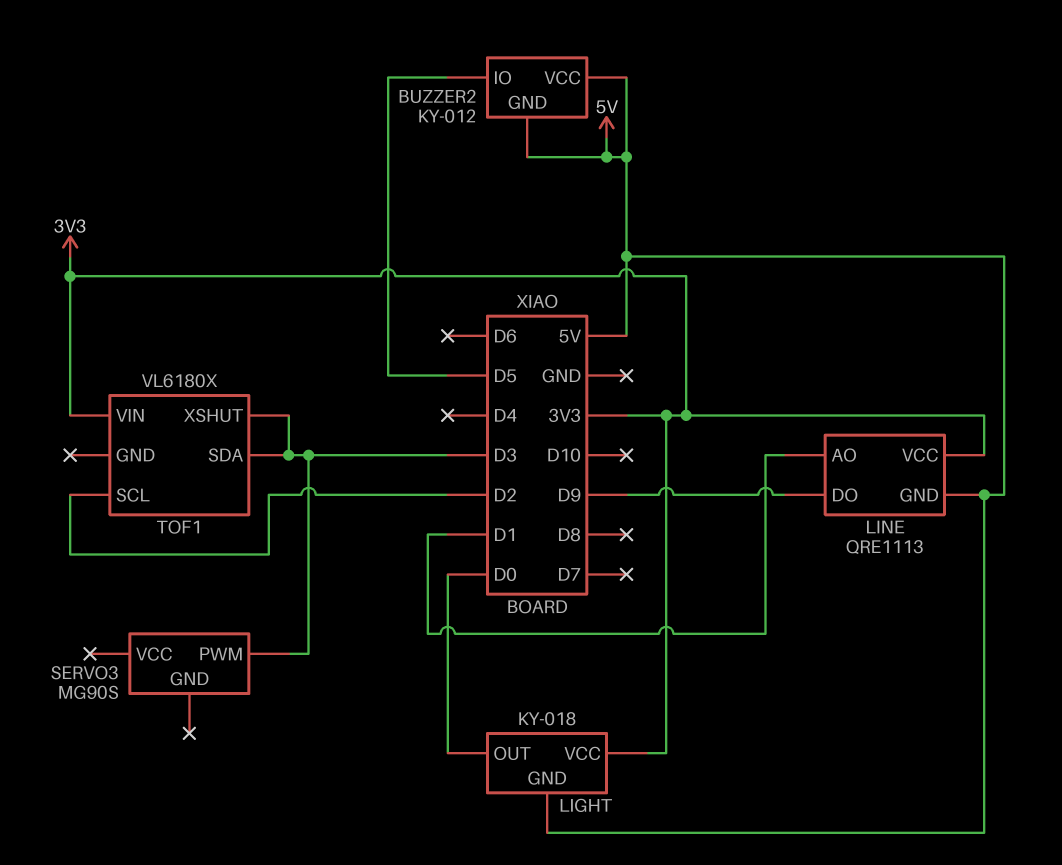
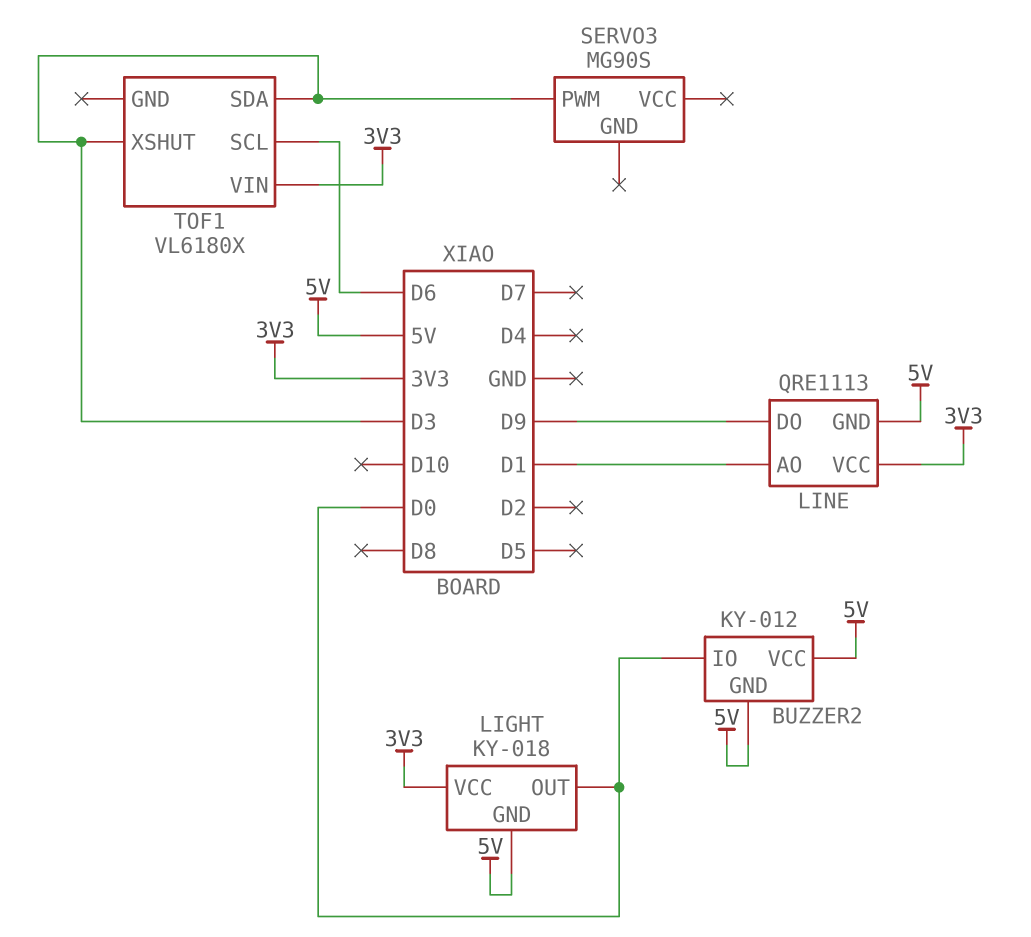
BUZZER2 pin IO: D5 -> D0
TOF1 pin SCL: D2 -> D6

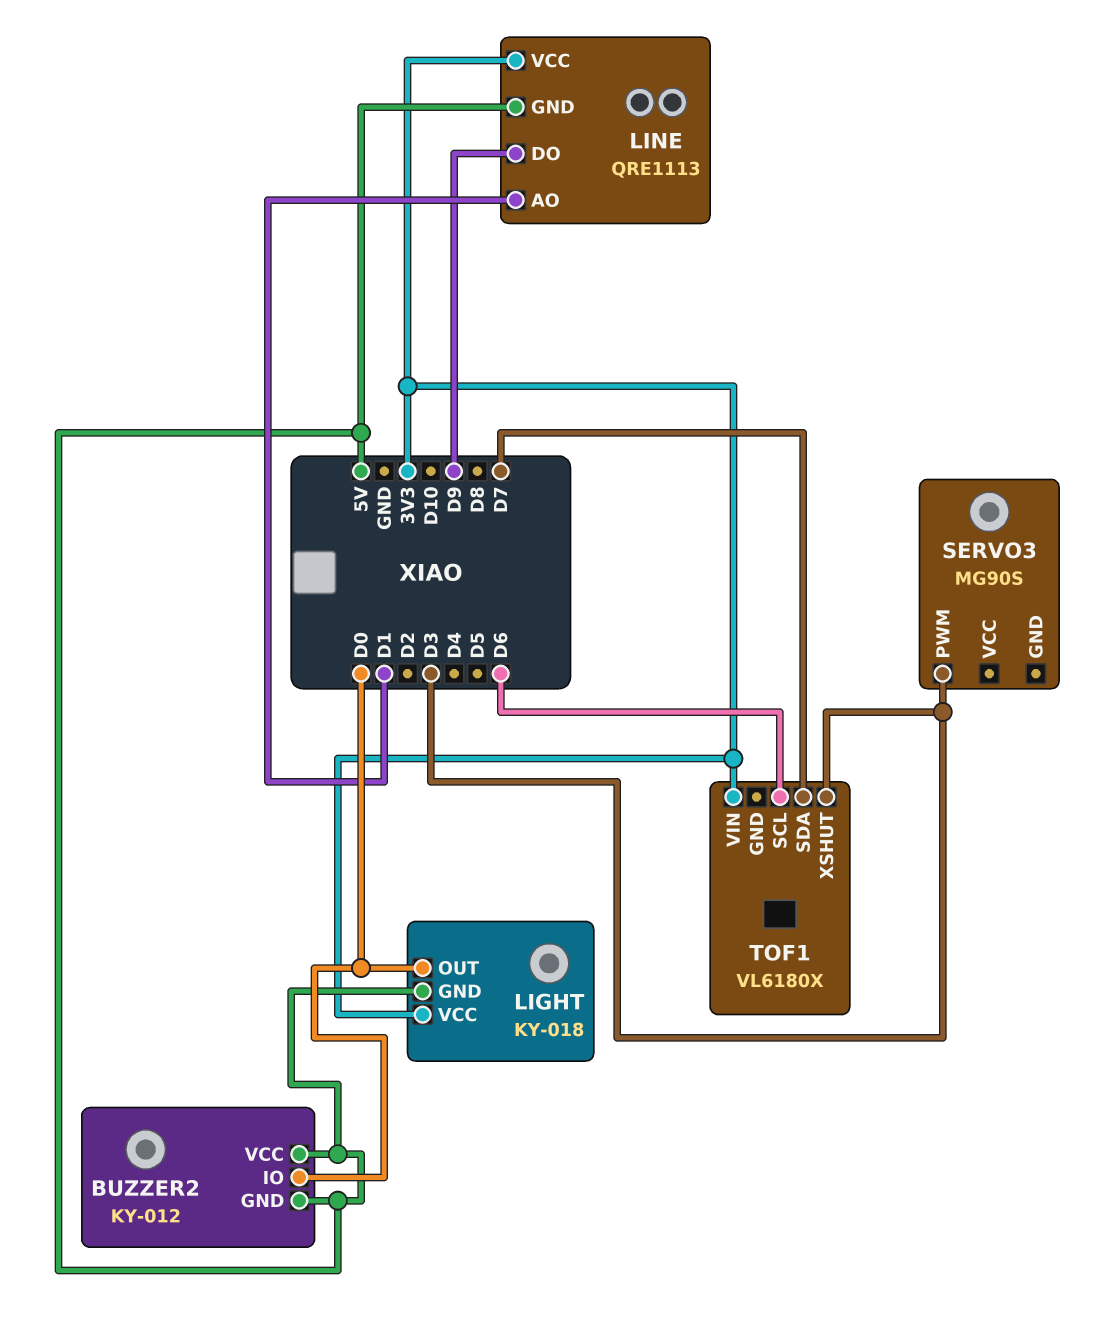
TOF1 pin SDA: D3 -> D7

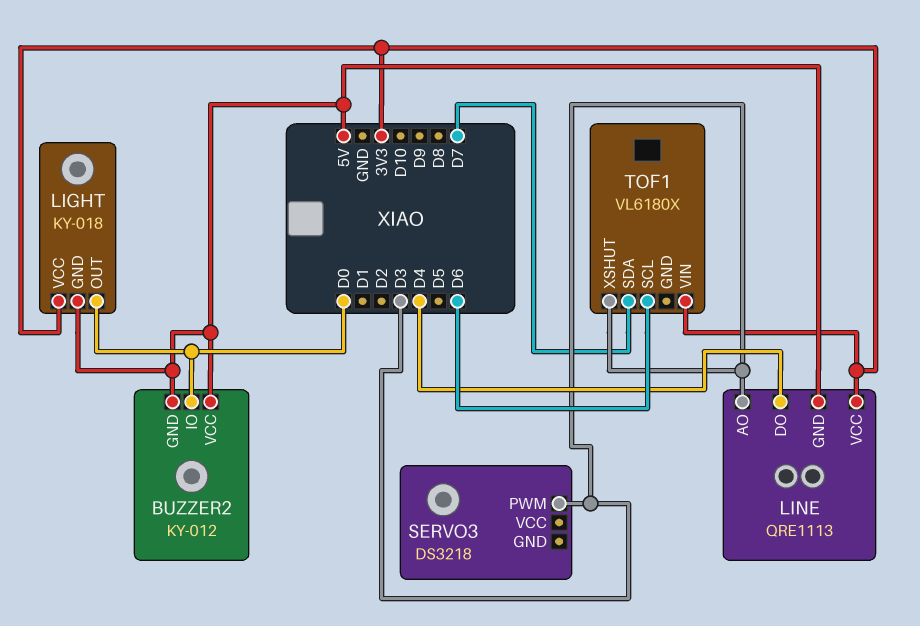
LINE pin AO: D1 -> D3
LINE pin DO: D9 -> D4
SERVO3: MG90S -> DS3218

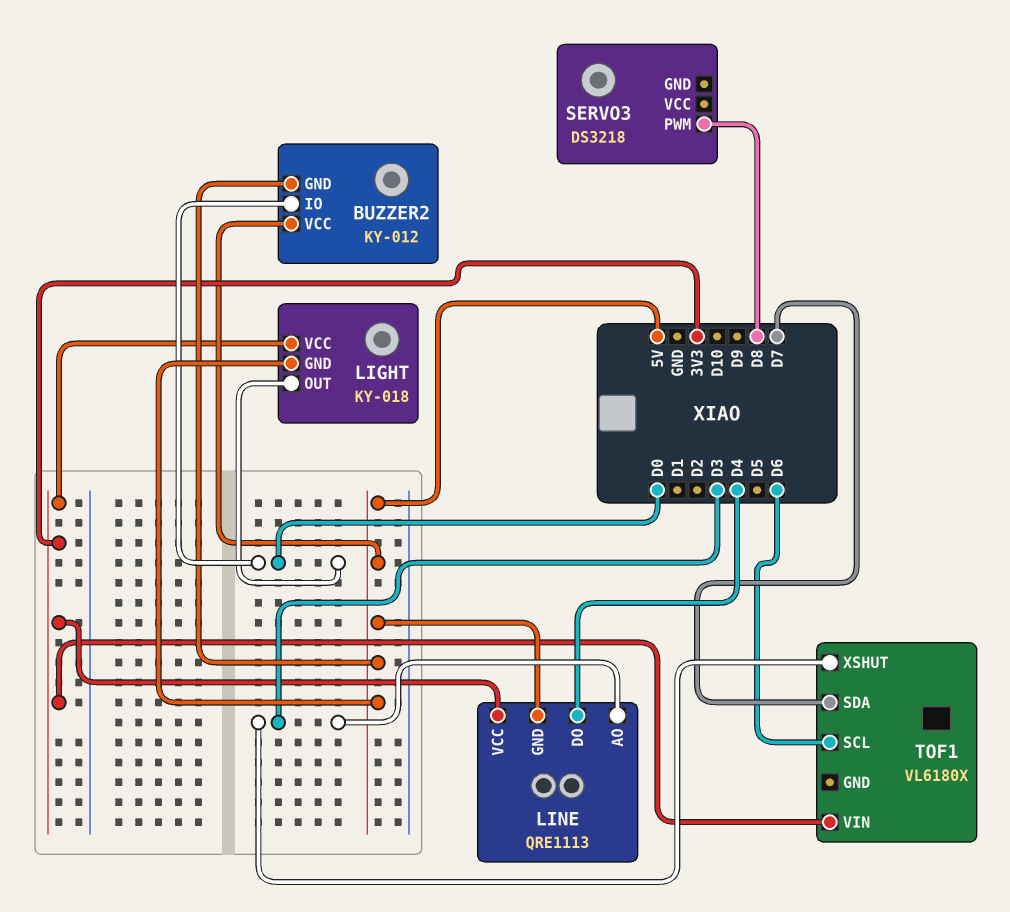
SERVO3 pin PWM: D3 -> D8

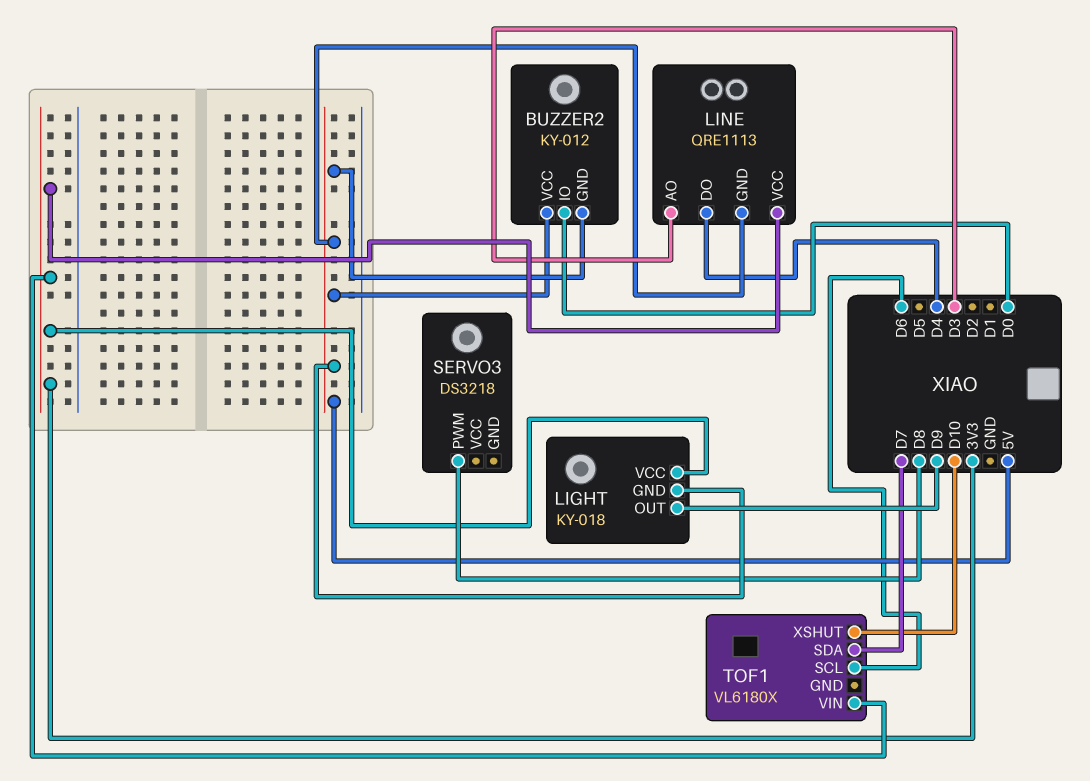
LIGHT pin OUT: D0 -> D9
TOF1 pin XSHUT: D3 -> D10

